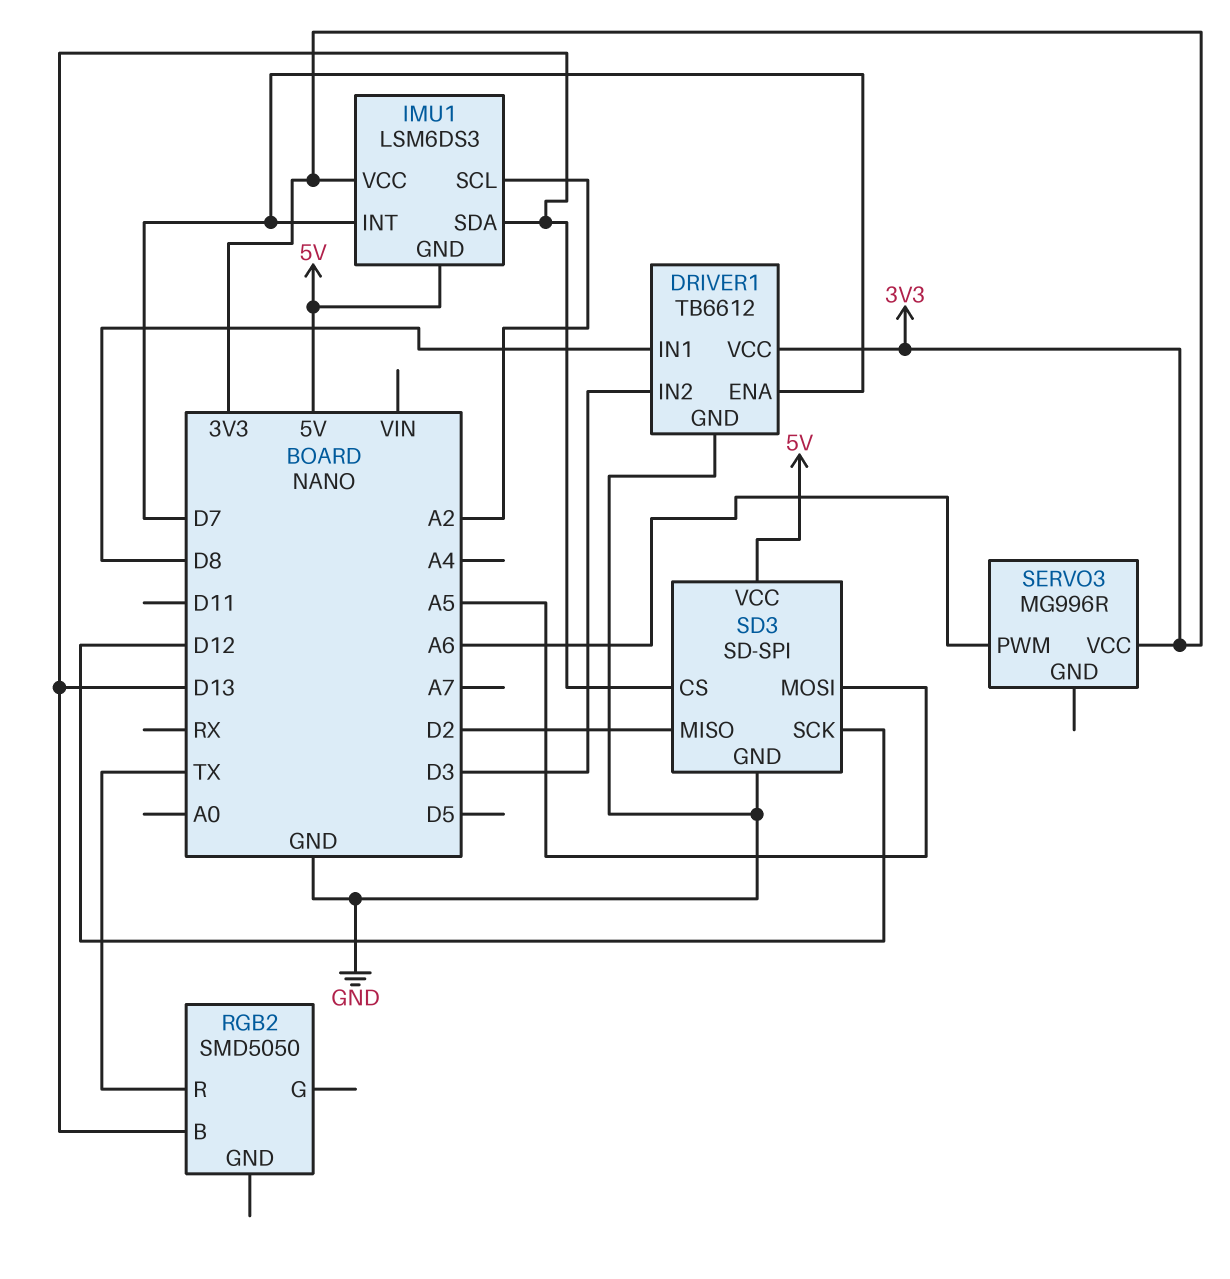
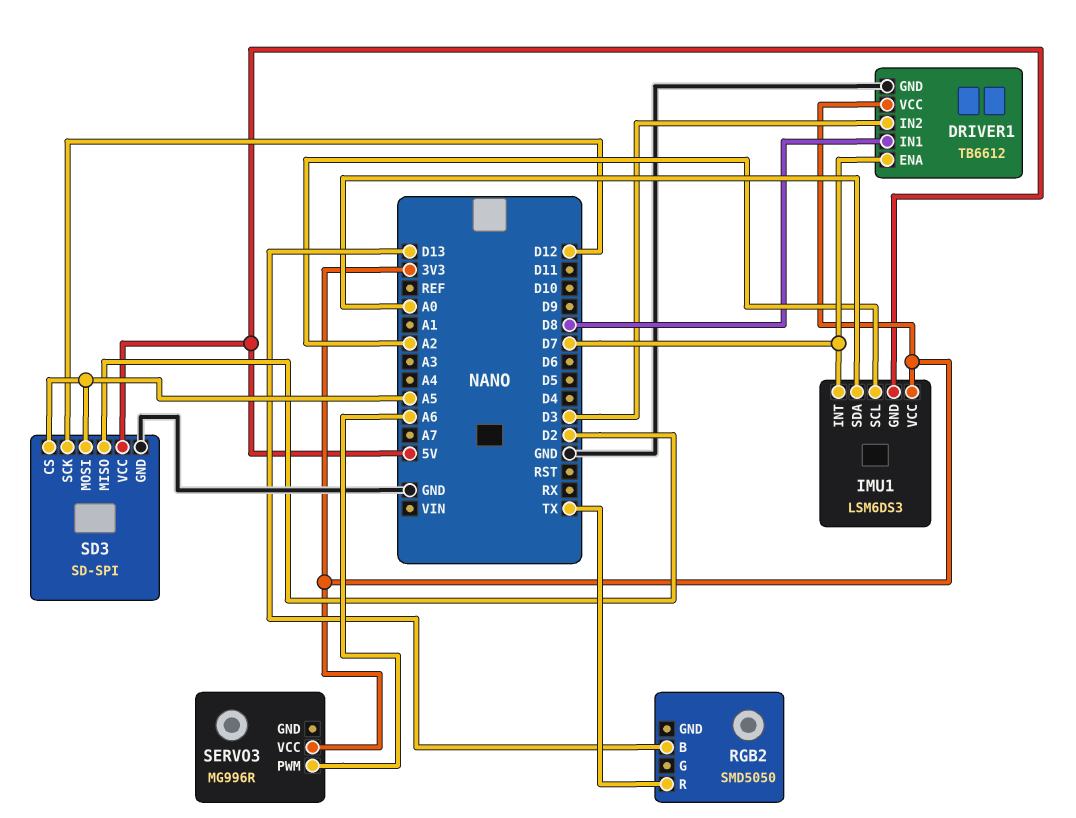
IMU1 pin SDA: D13 -> A0
SD3 pin CS: D13 -> A5

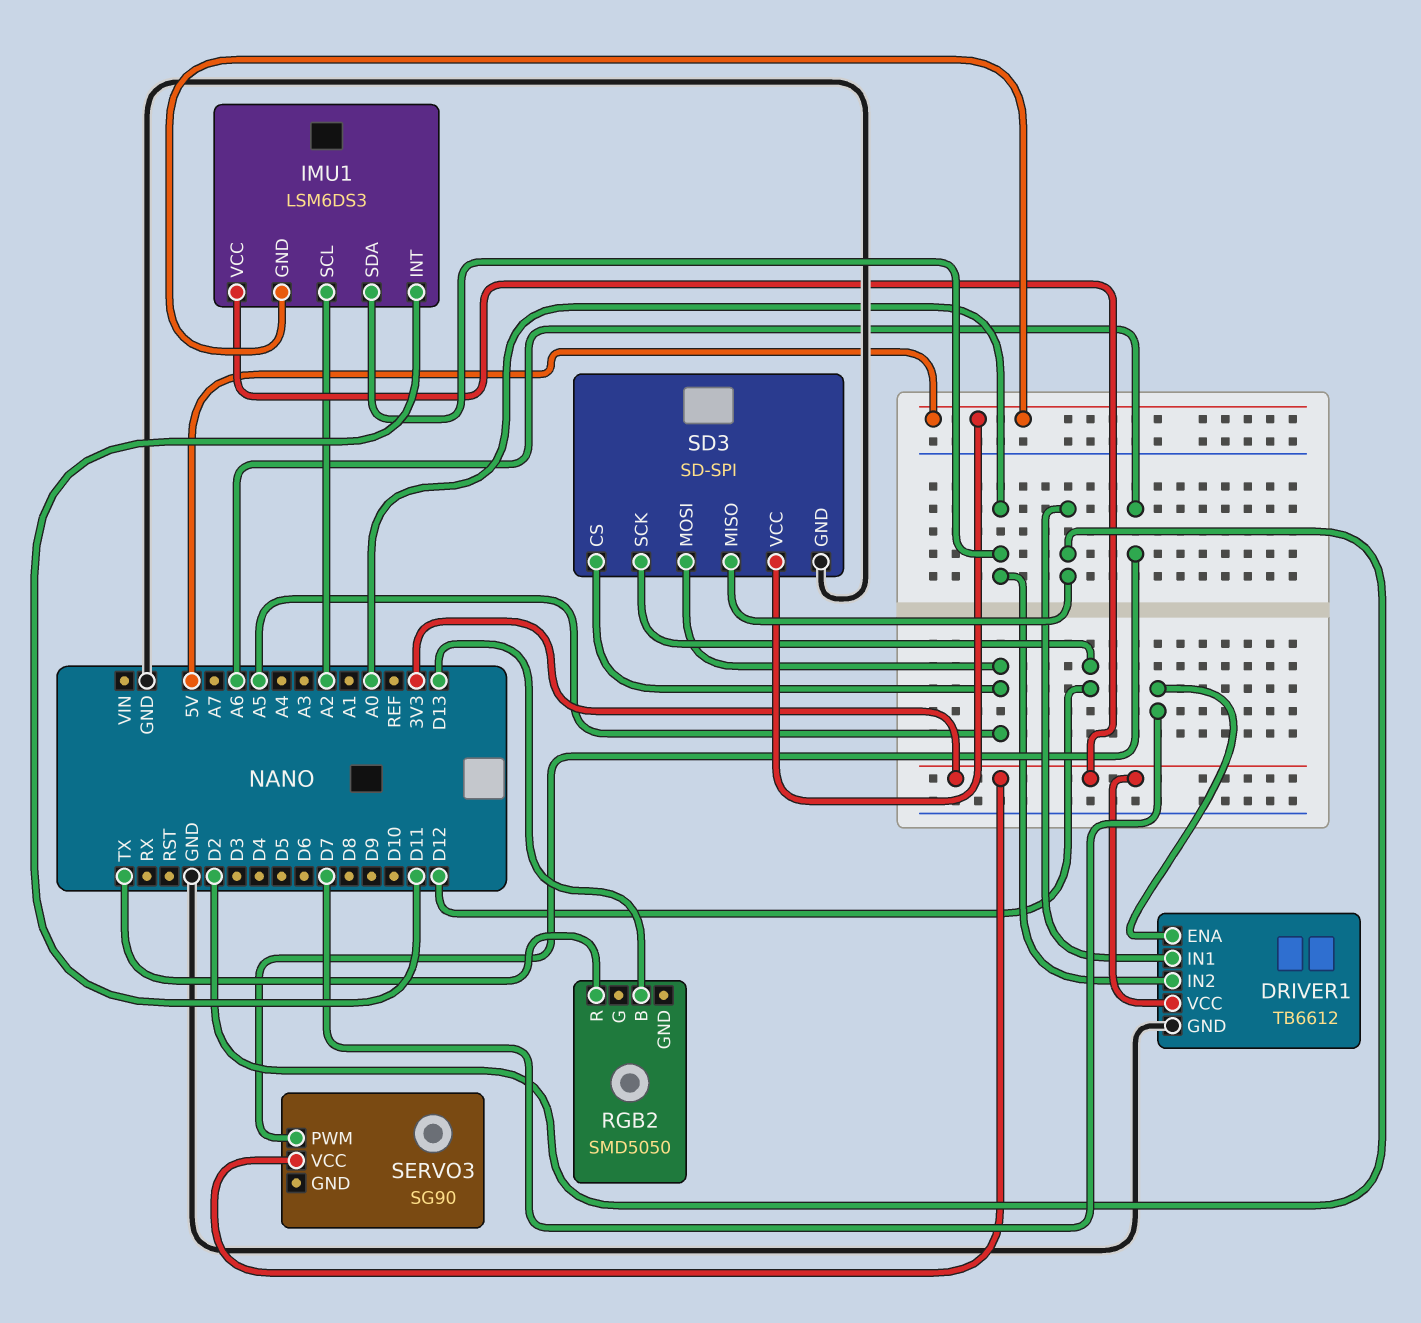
DRIVER1 pin IN1: D8 -> D2
DRIVER1 pin IN2: D3 -> A0
IMU1 pin INT: D7 -> D11
SERVO3: MG996R -> SG90

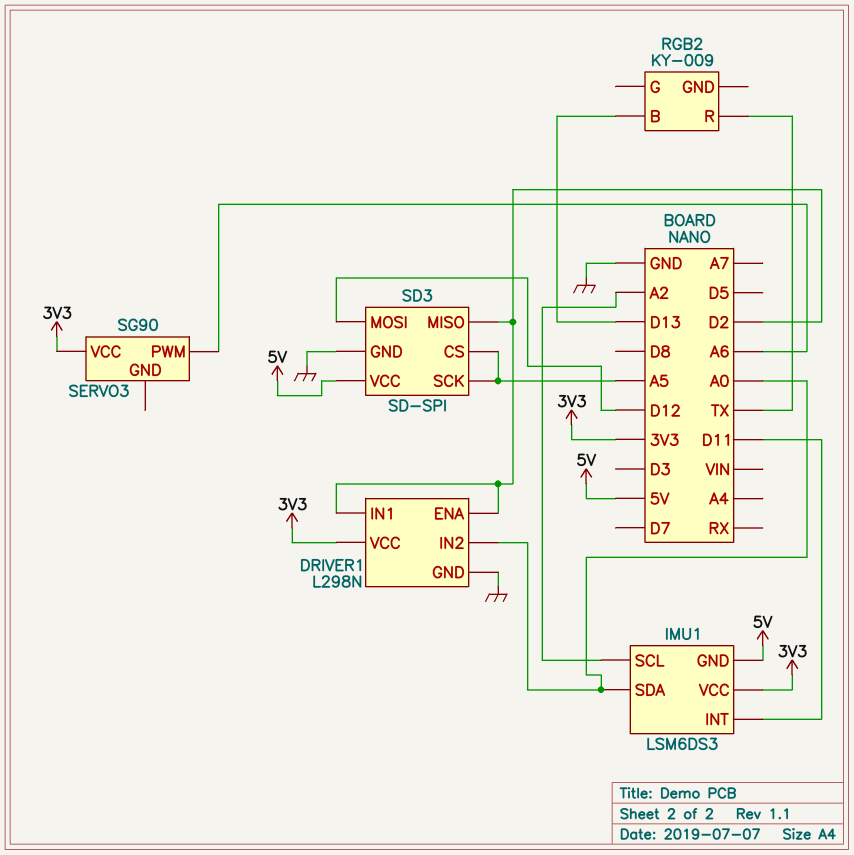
DRIVER1: TB6612 -> L298N
DRIVER1 pin ENA: D7 -> D2
RGB2: SMD5050 -> KY-009
SD3 pin MOSI: A5 -> D12
SD3 pin SCK: D12 -> A5

